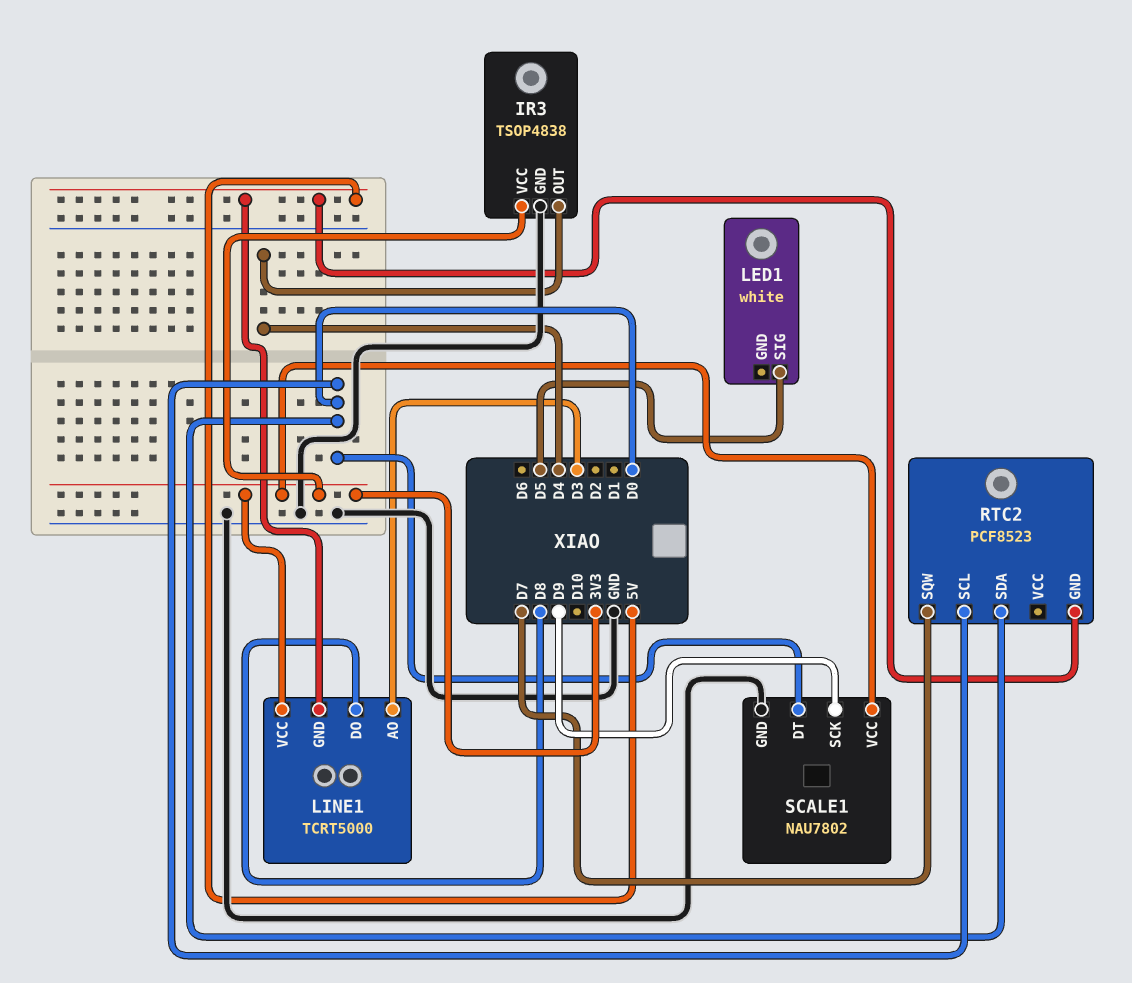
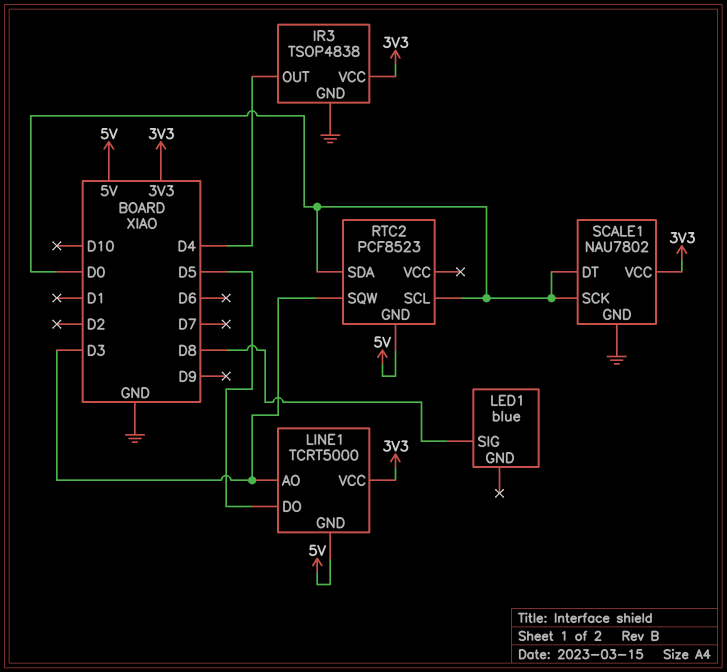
LED1: white -> blue
LED1 pin SIG: D5 -> D8
LINE1 pin DO: D8 -> D5
RTC2 pin SQW: D7 -> D3
SCALE1 pin SCK: D9 -> D0

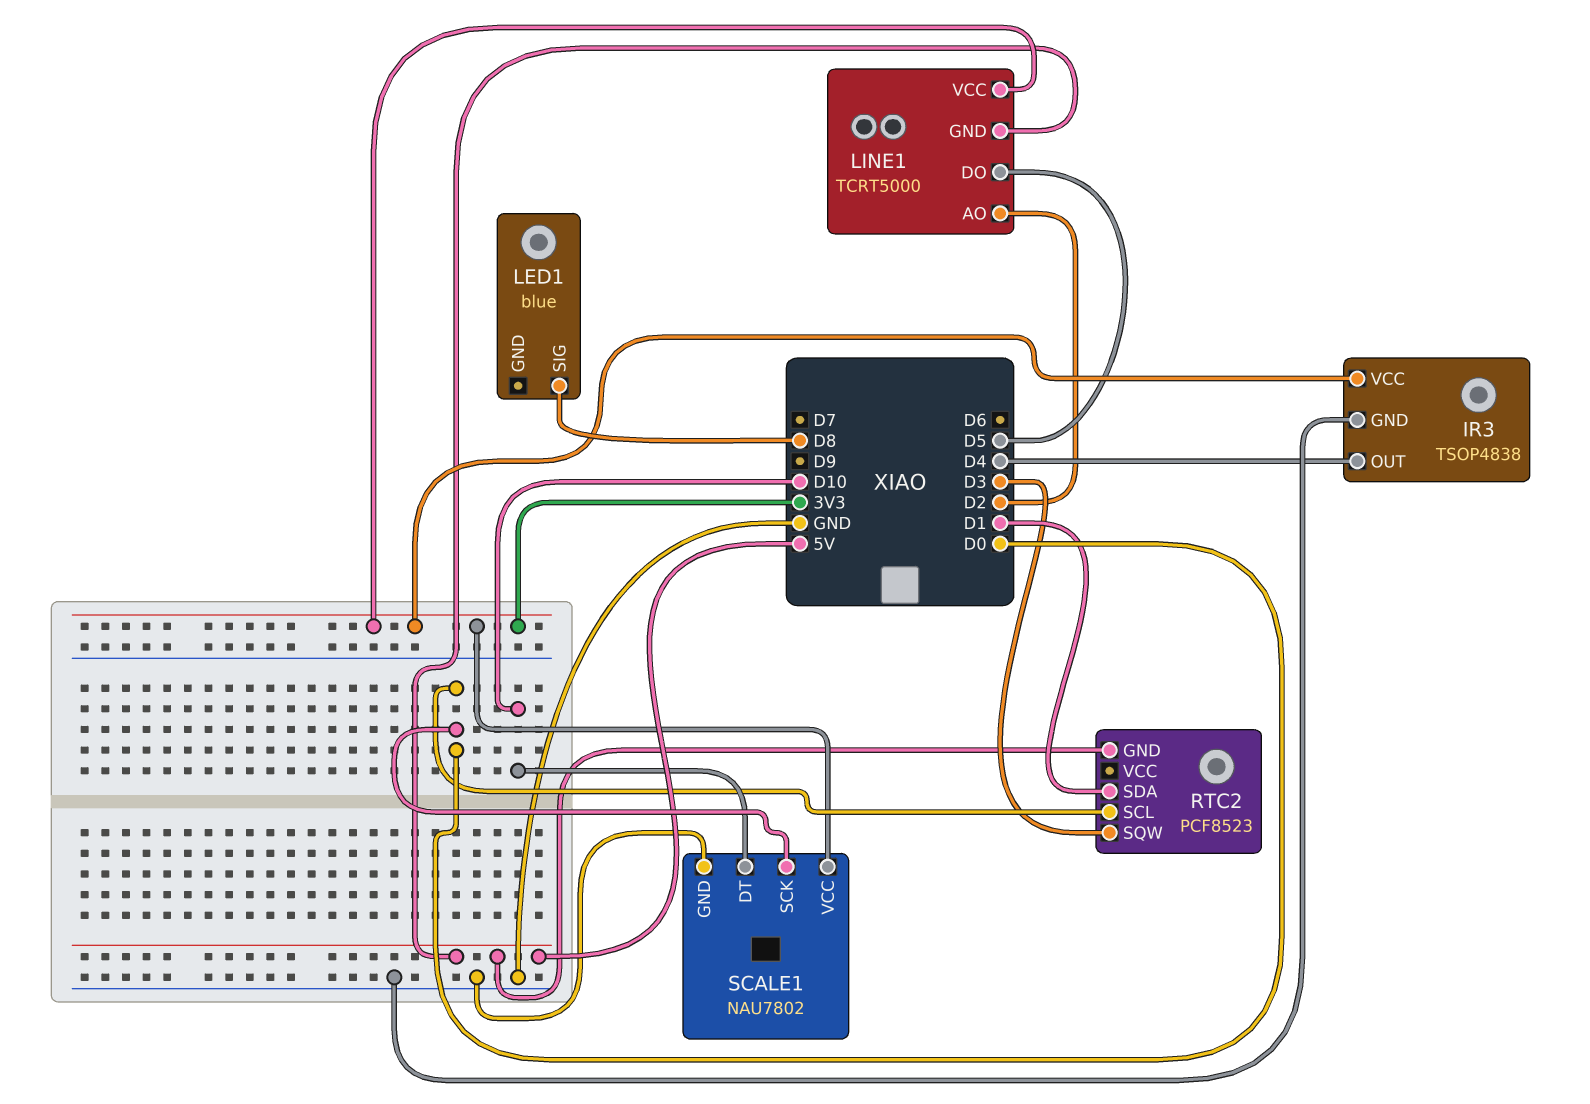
LINE1 pin AO: D3 -> D2
RTC2 pin SDA: D0 -> D1
SCALE1 pin DT: D0 -> D10

